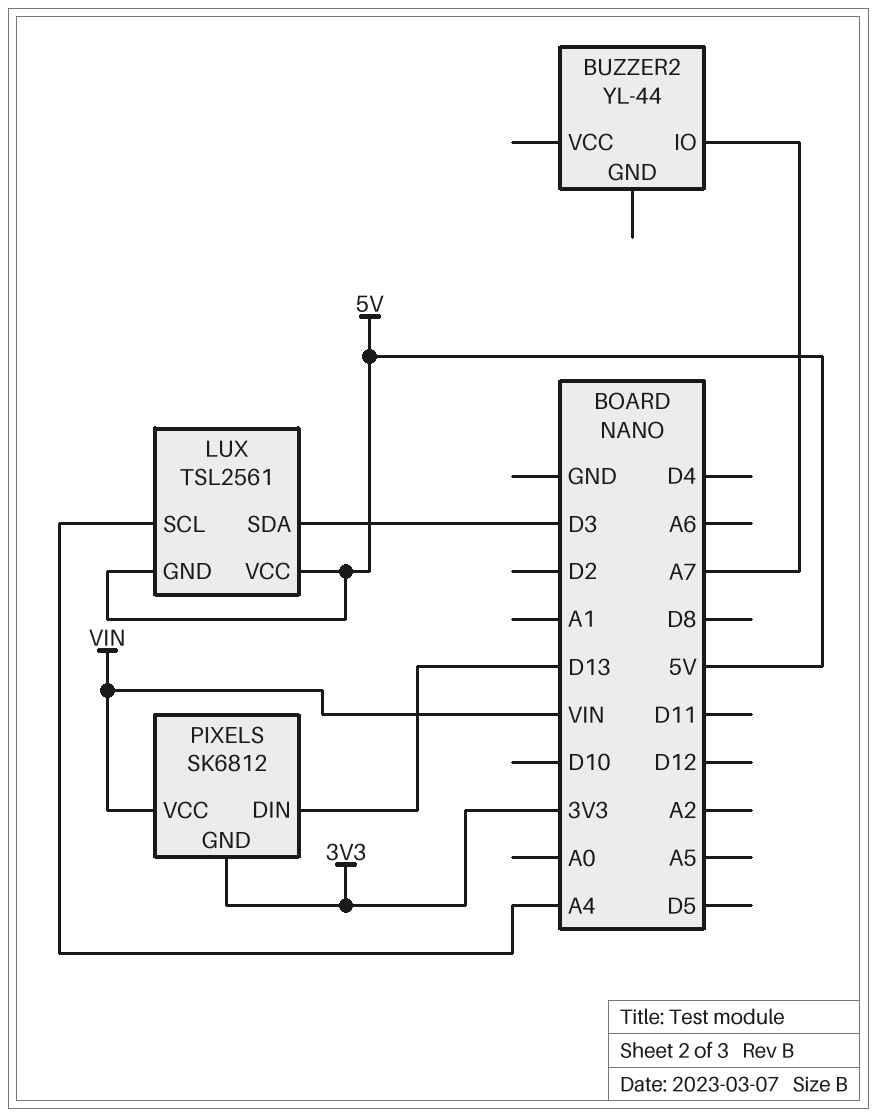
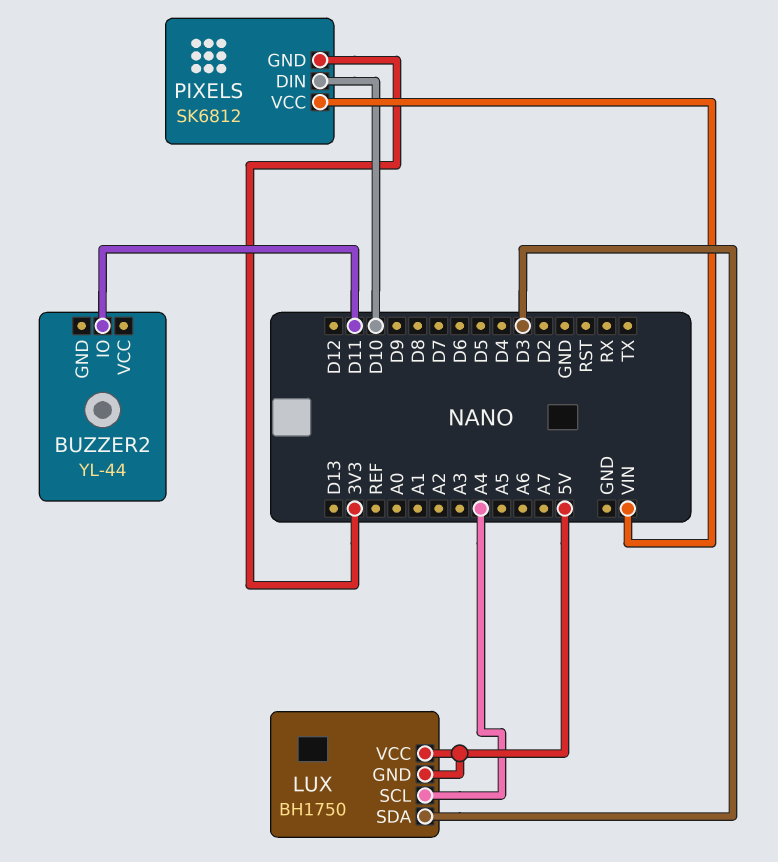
BUZZER2 pin IO: A7 -> D11
LUX: TSL2561 -> BH1750
PIXELS pin DIN: D13 -> D10

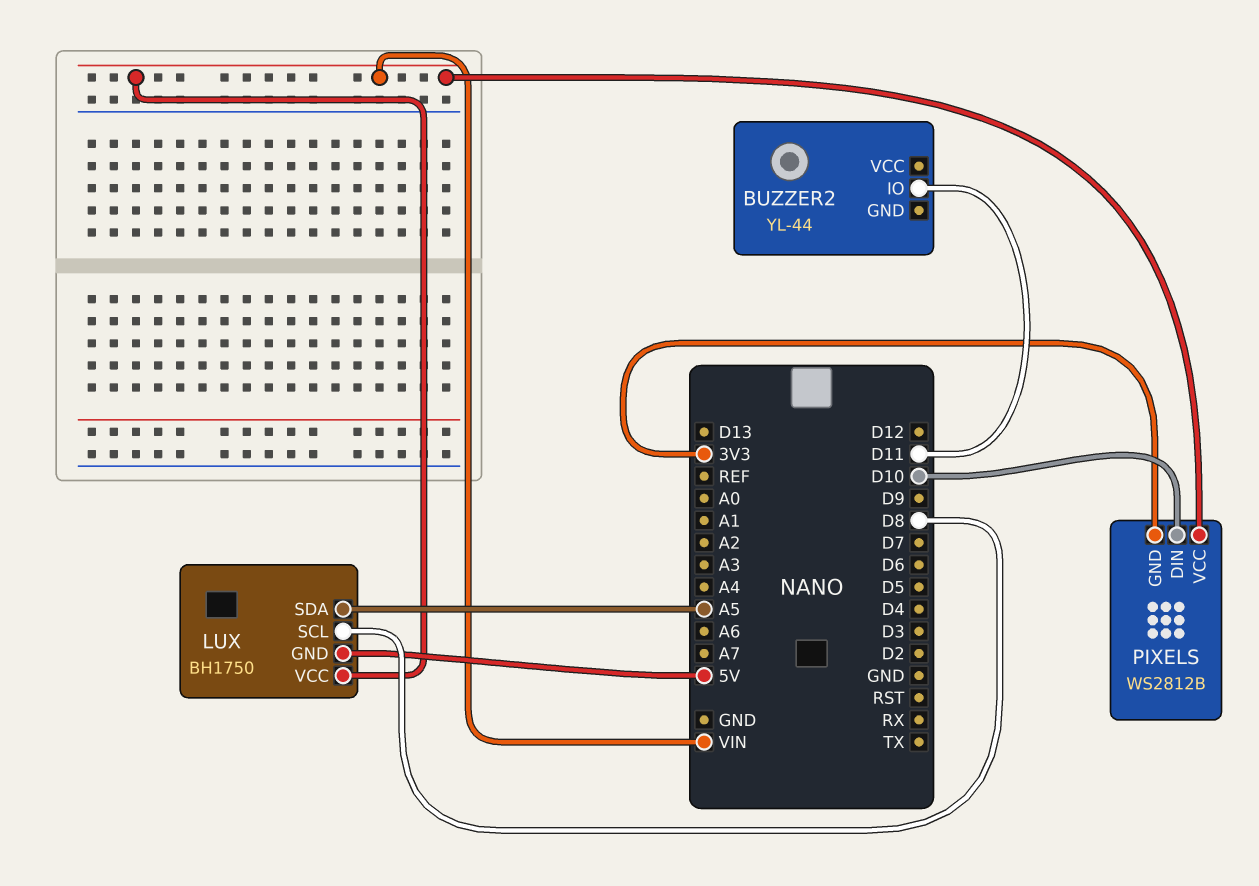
LUX pin SCL: A4 -> D8
LUX pin SDA: D3 -> A5
LUX pin VCC: 5V -> VIN
PIXELS: SK6812 -> WS2812B

